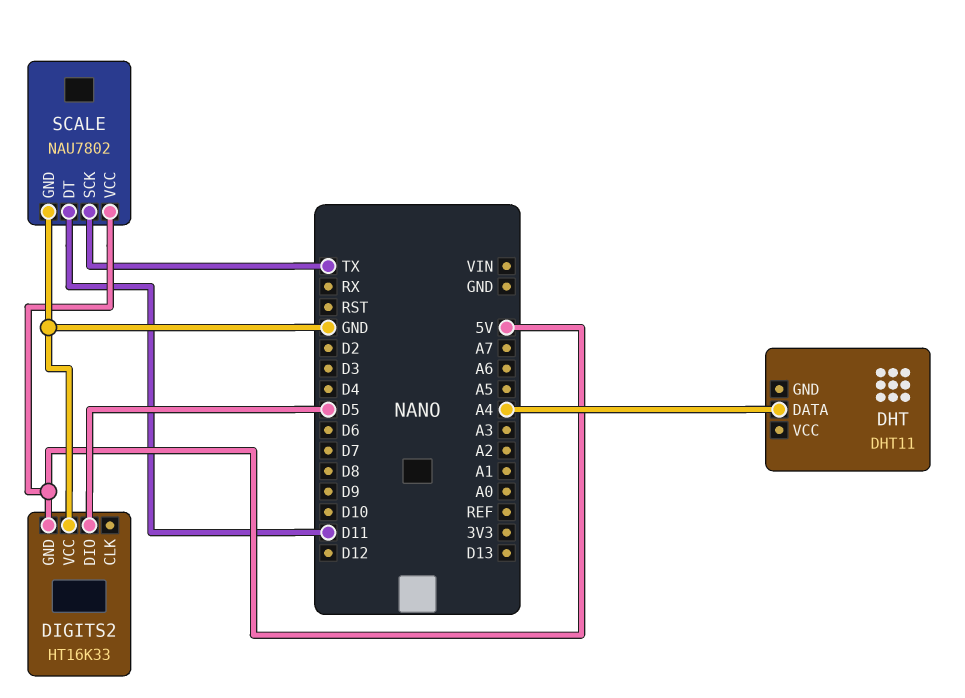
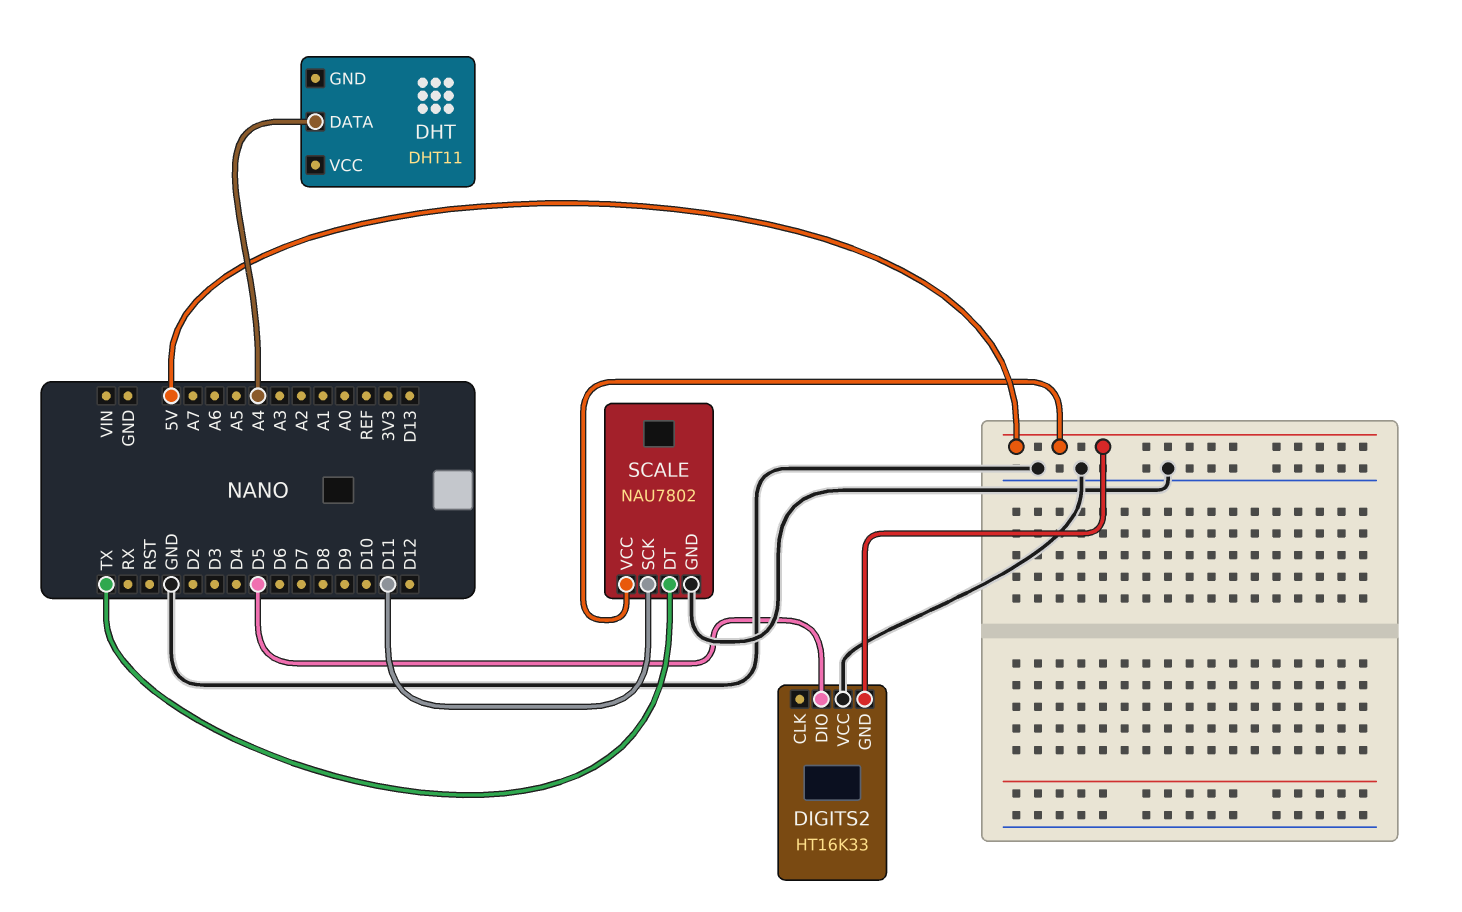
SCALE pin DT: D11 -> TX
SCALE pin SCK: TX -> D11

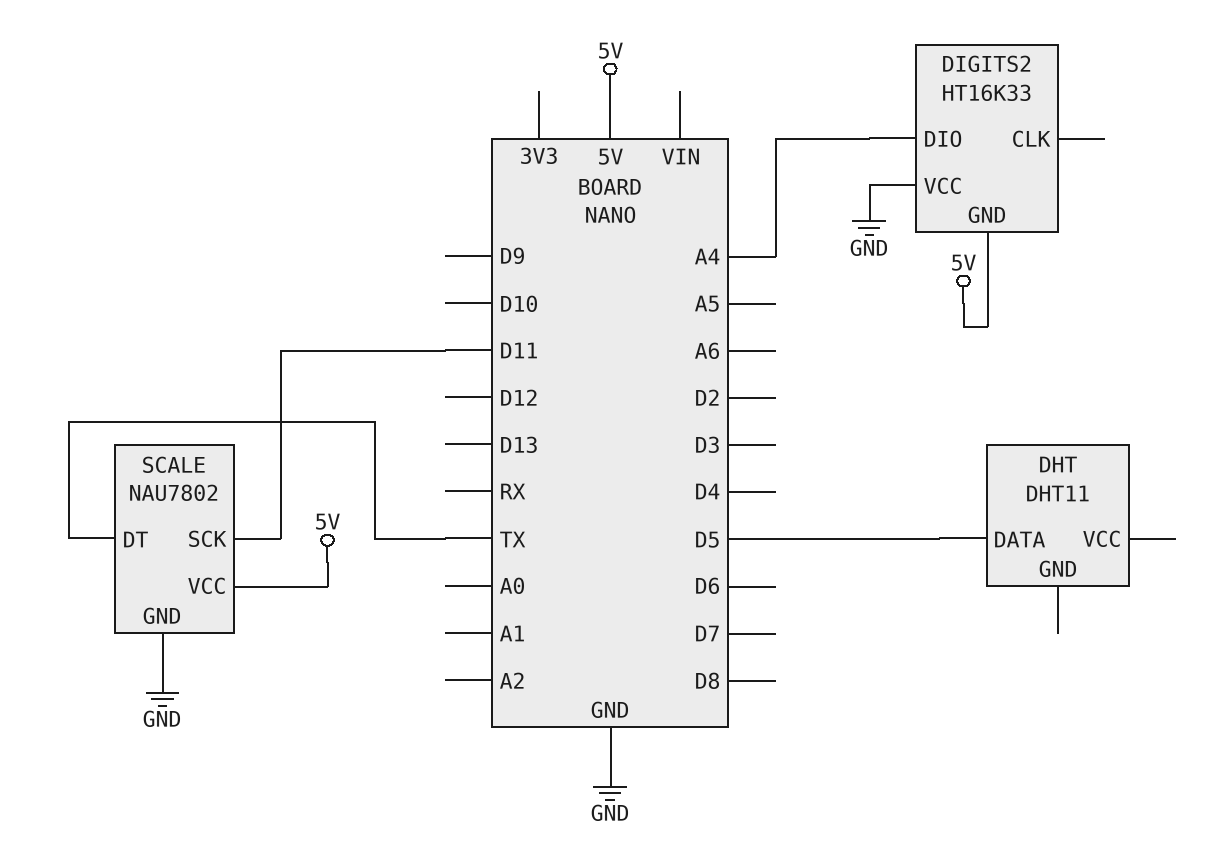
DHT pin DATA: A4 -> D5
DIGITS2 pin DIO: D5 -> A4

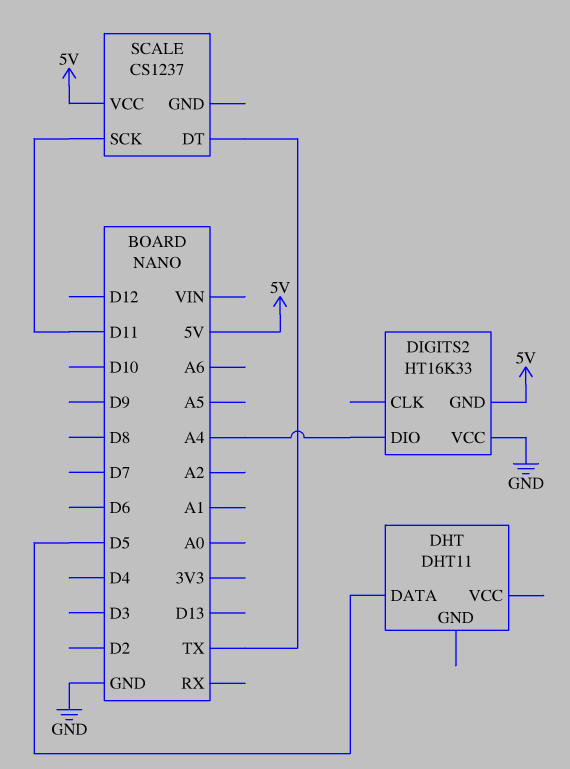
SCALE: NAU7802 -> CS1237
SCALE pin GND: GND -> none

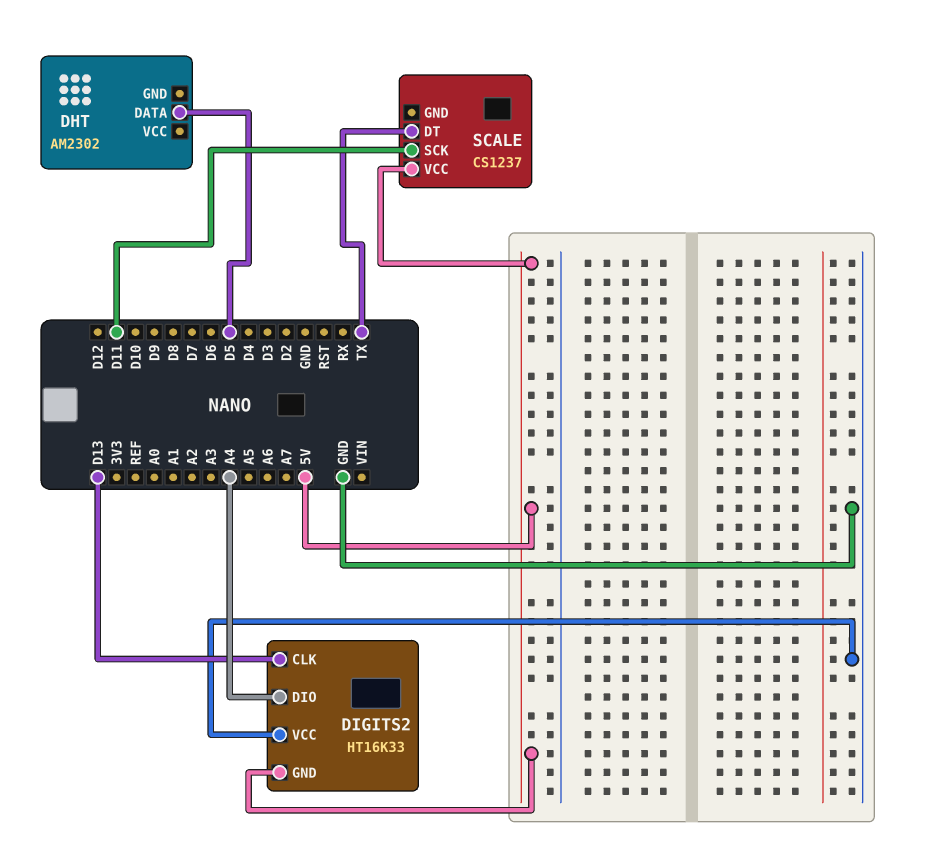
DHT: DHT11 -> AM2302
DIGITS2 pin CLK: none -> D13

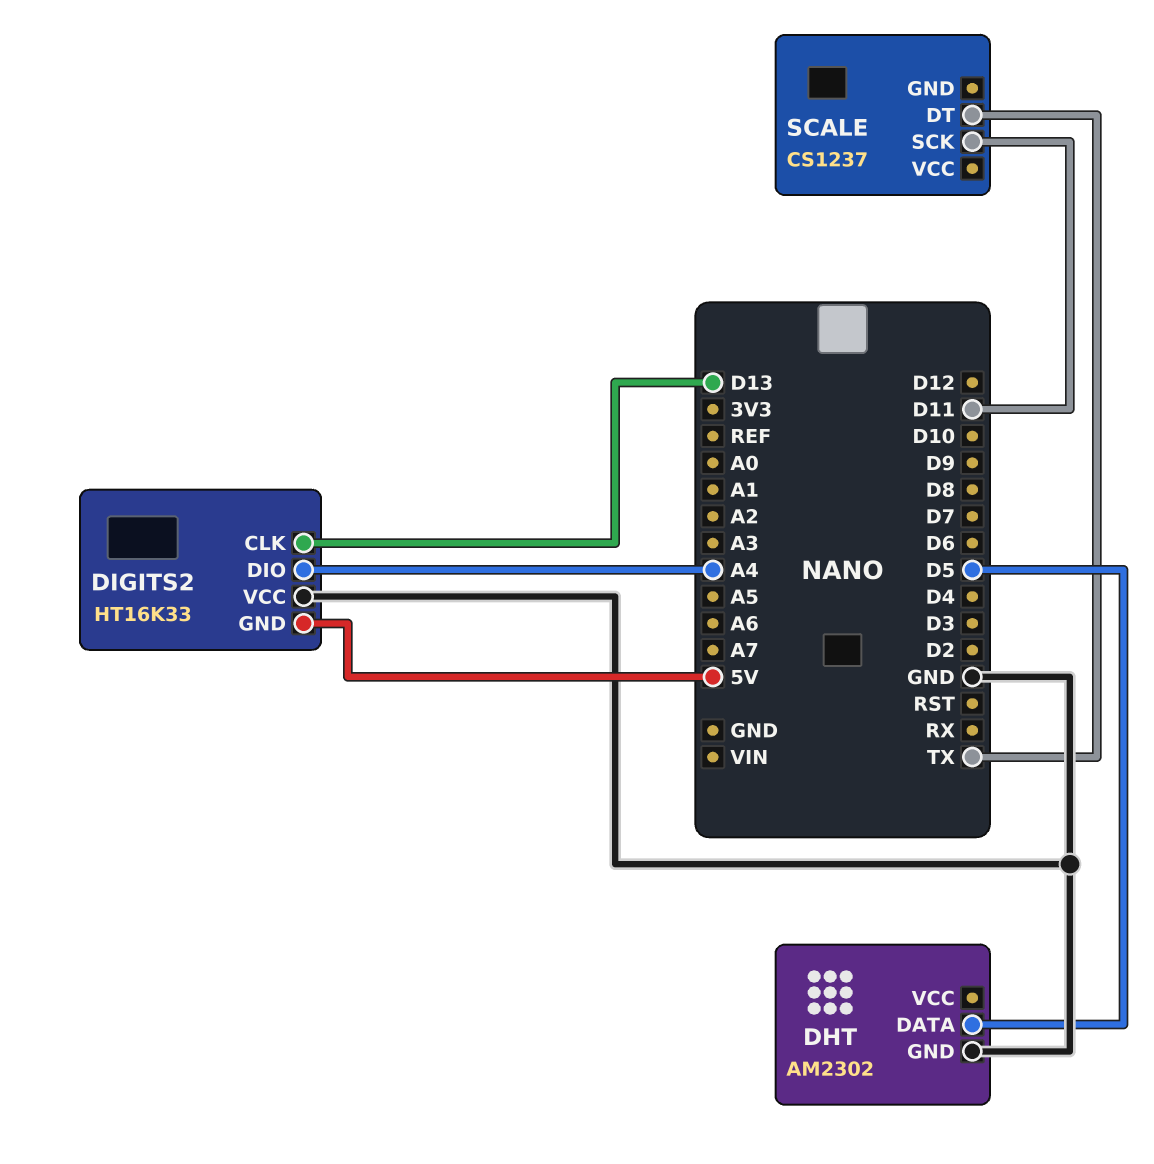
DHT pin GND: none -> GND
SCALE pin VCC: 5V -> none

